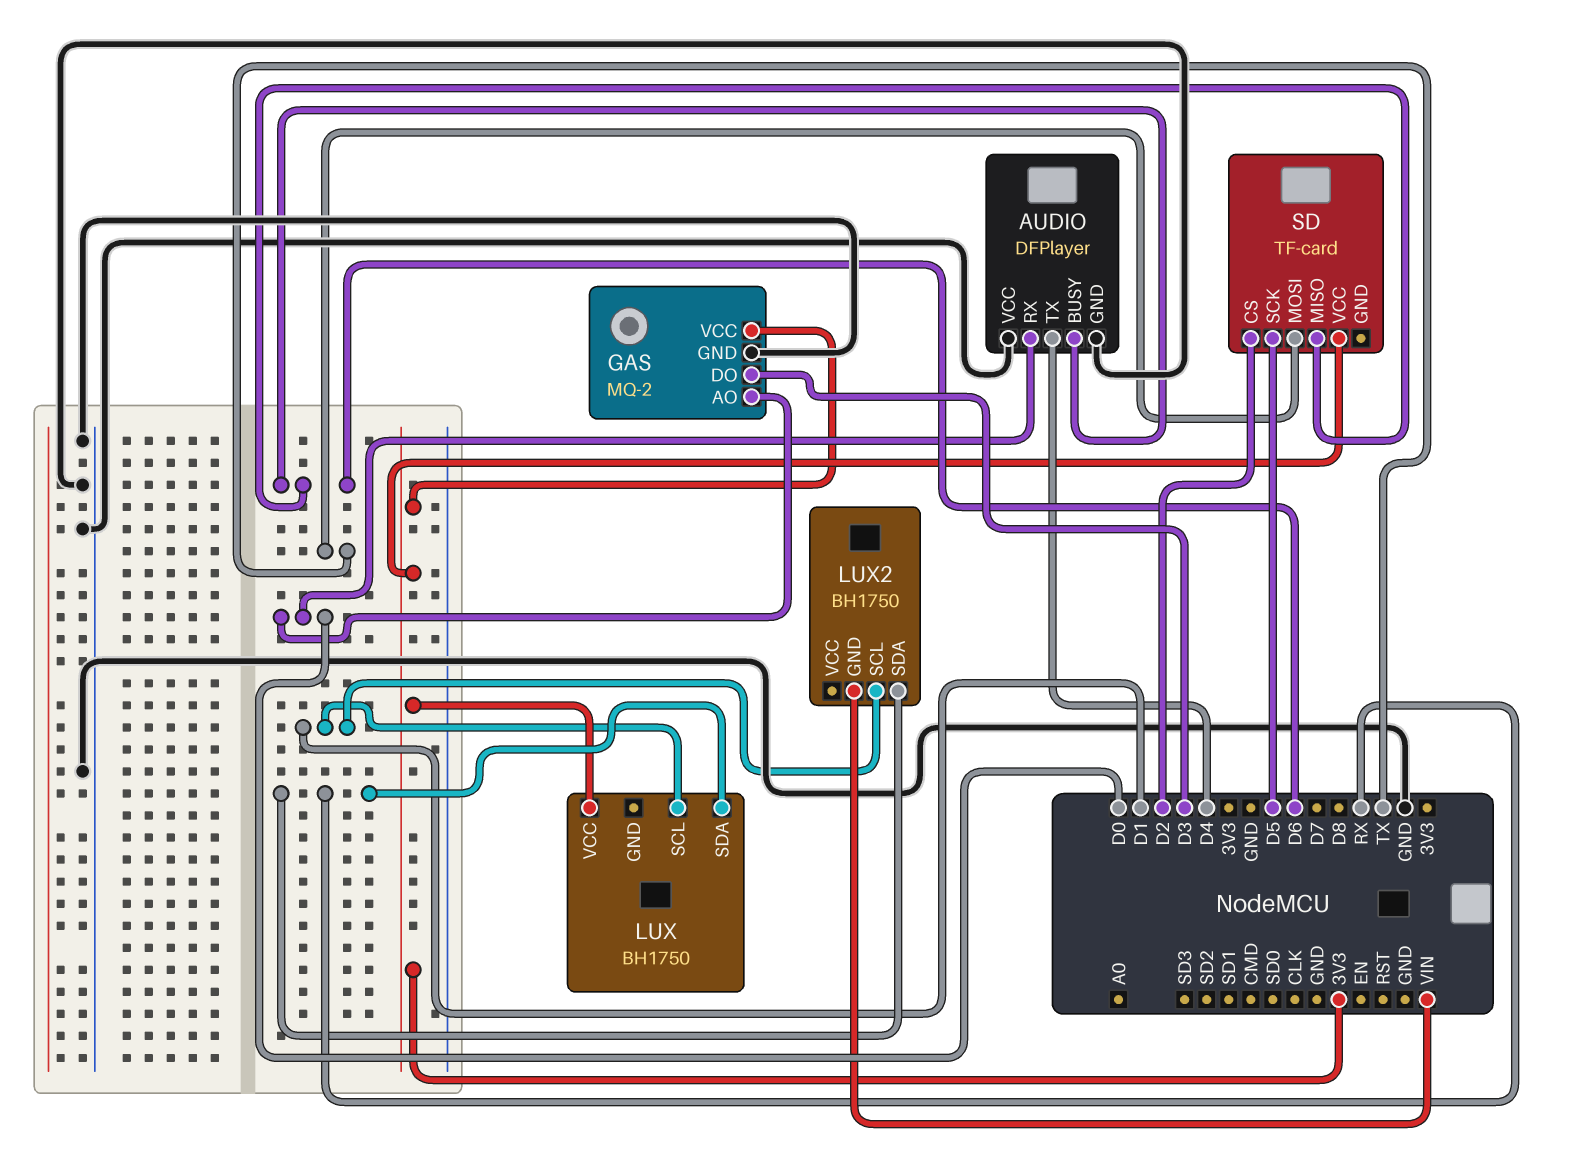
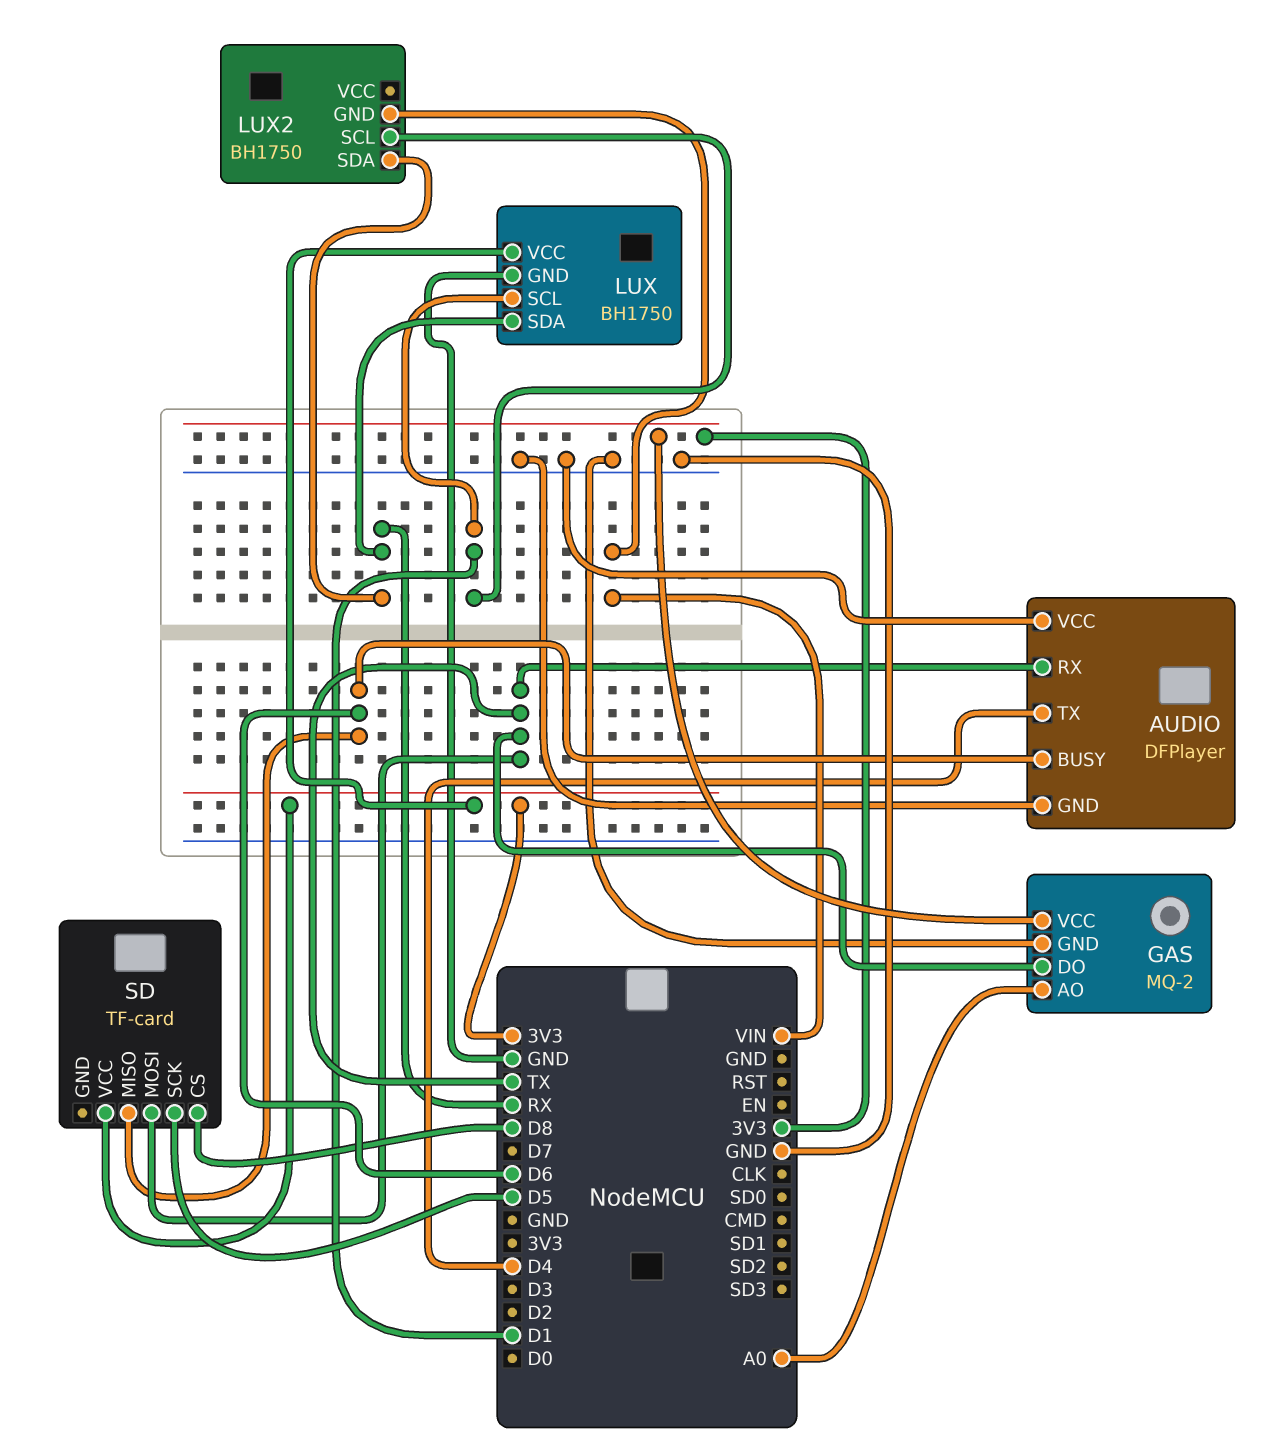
AUDIO pin RX: D0 -> TX
GAS pin AO: D0 -> A0
GAS pin DO: D3 -> TX
LUX pin GND: none -> GND
SD pin CS: D2 -> D8

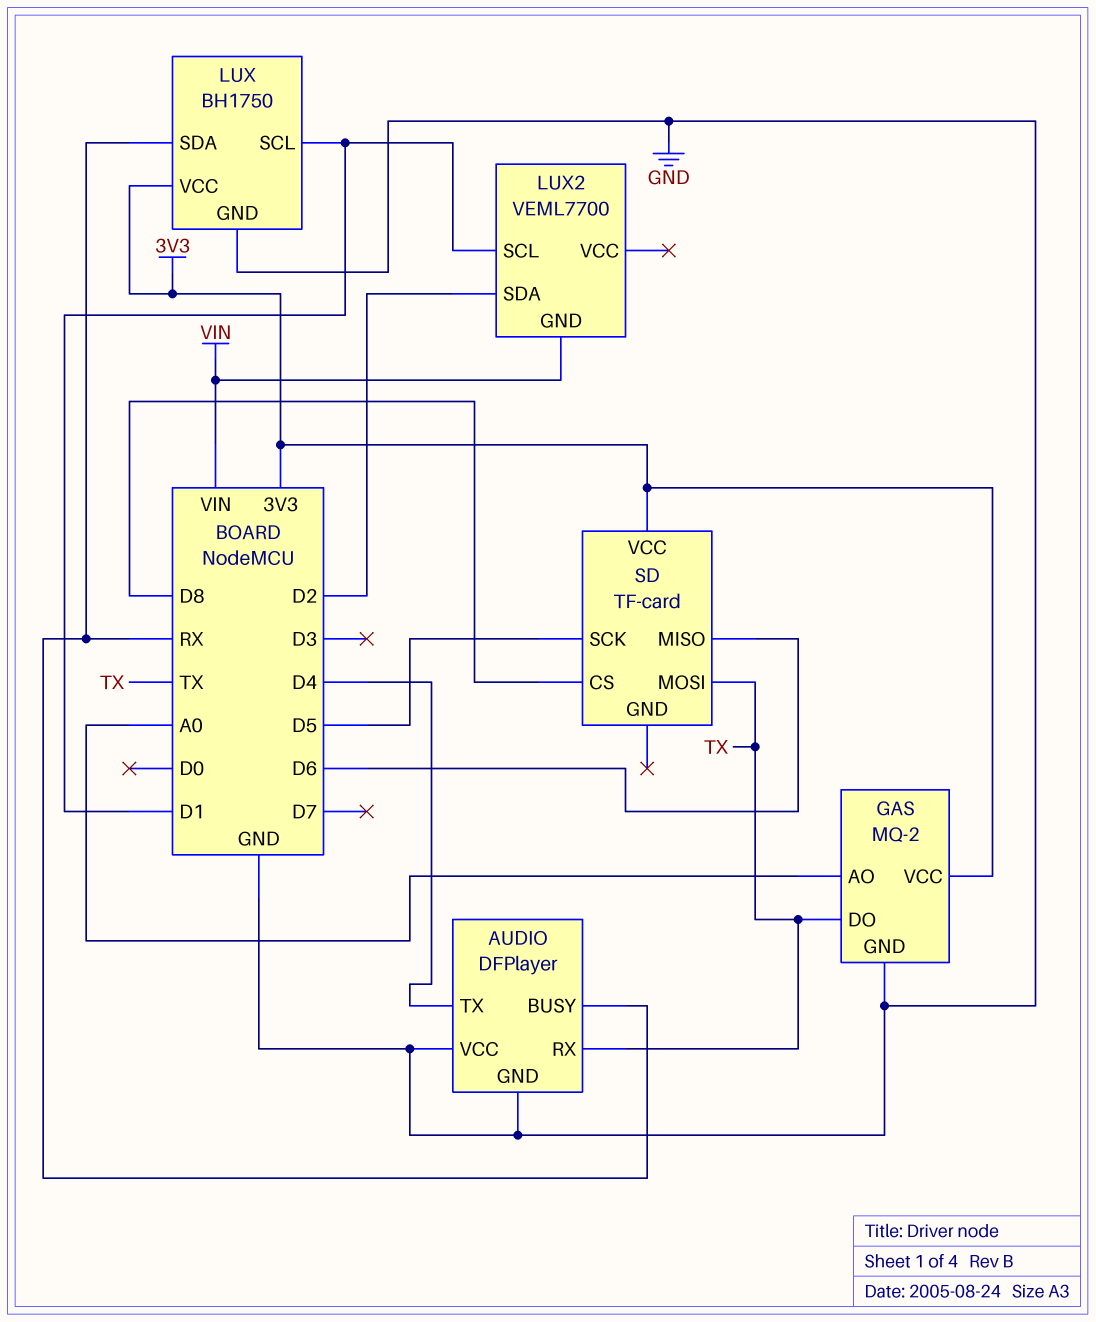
AUDIO pin BUSY: D6 -> RX
LUX2: BH1750 -> VEML7700
LUX2 pin SDA: RX -> D2

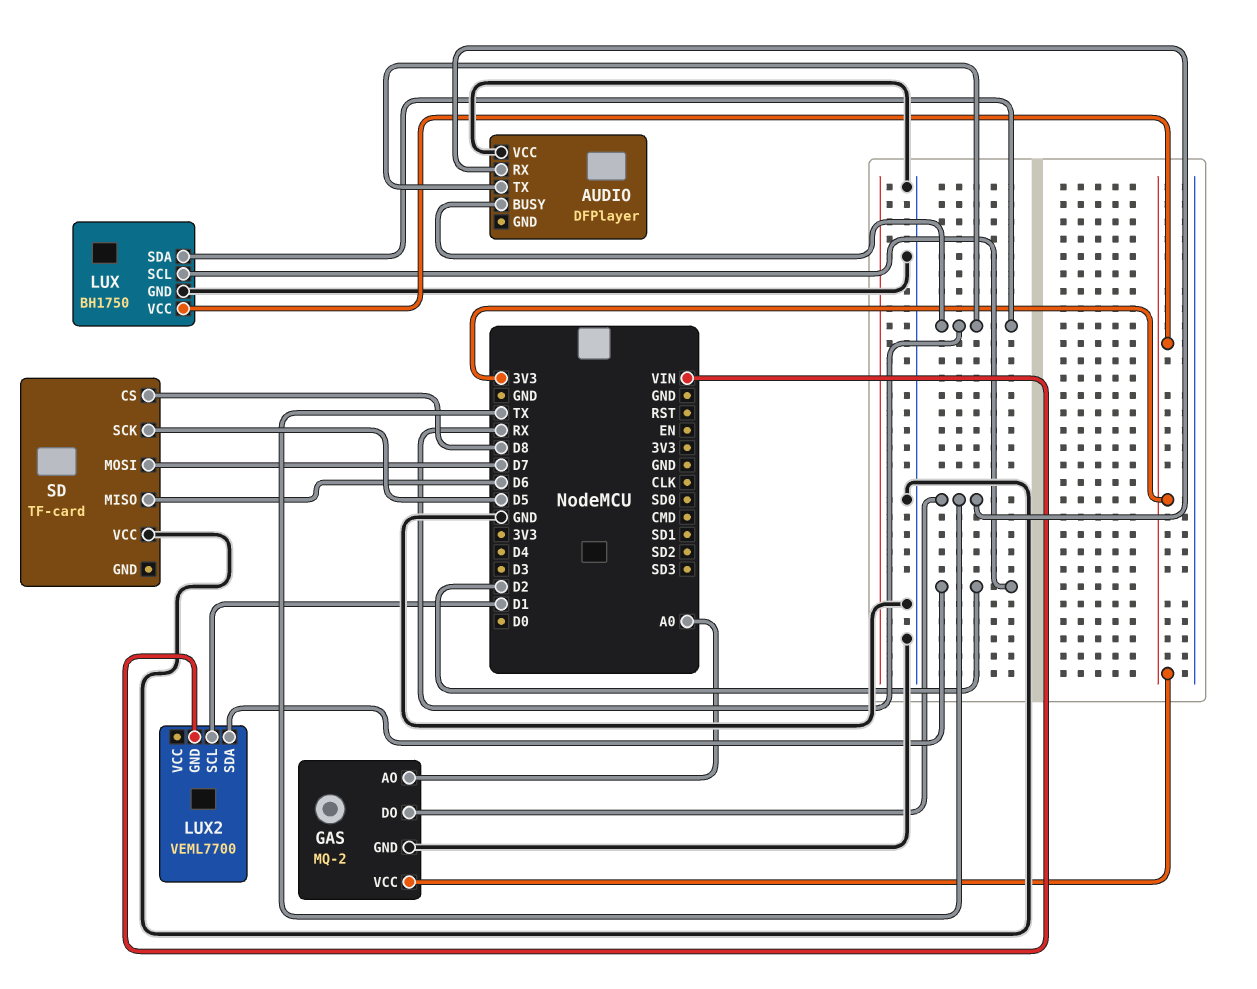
AUDIO pin GND: GND -> none
AUDIO pin TX: D4 -> RX
LUX pin SCL: D1 -> D2
SD pin MOSI: TX -> D7
SD pin VCC: 3V3 -> GND

